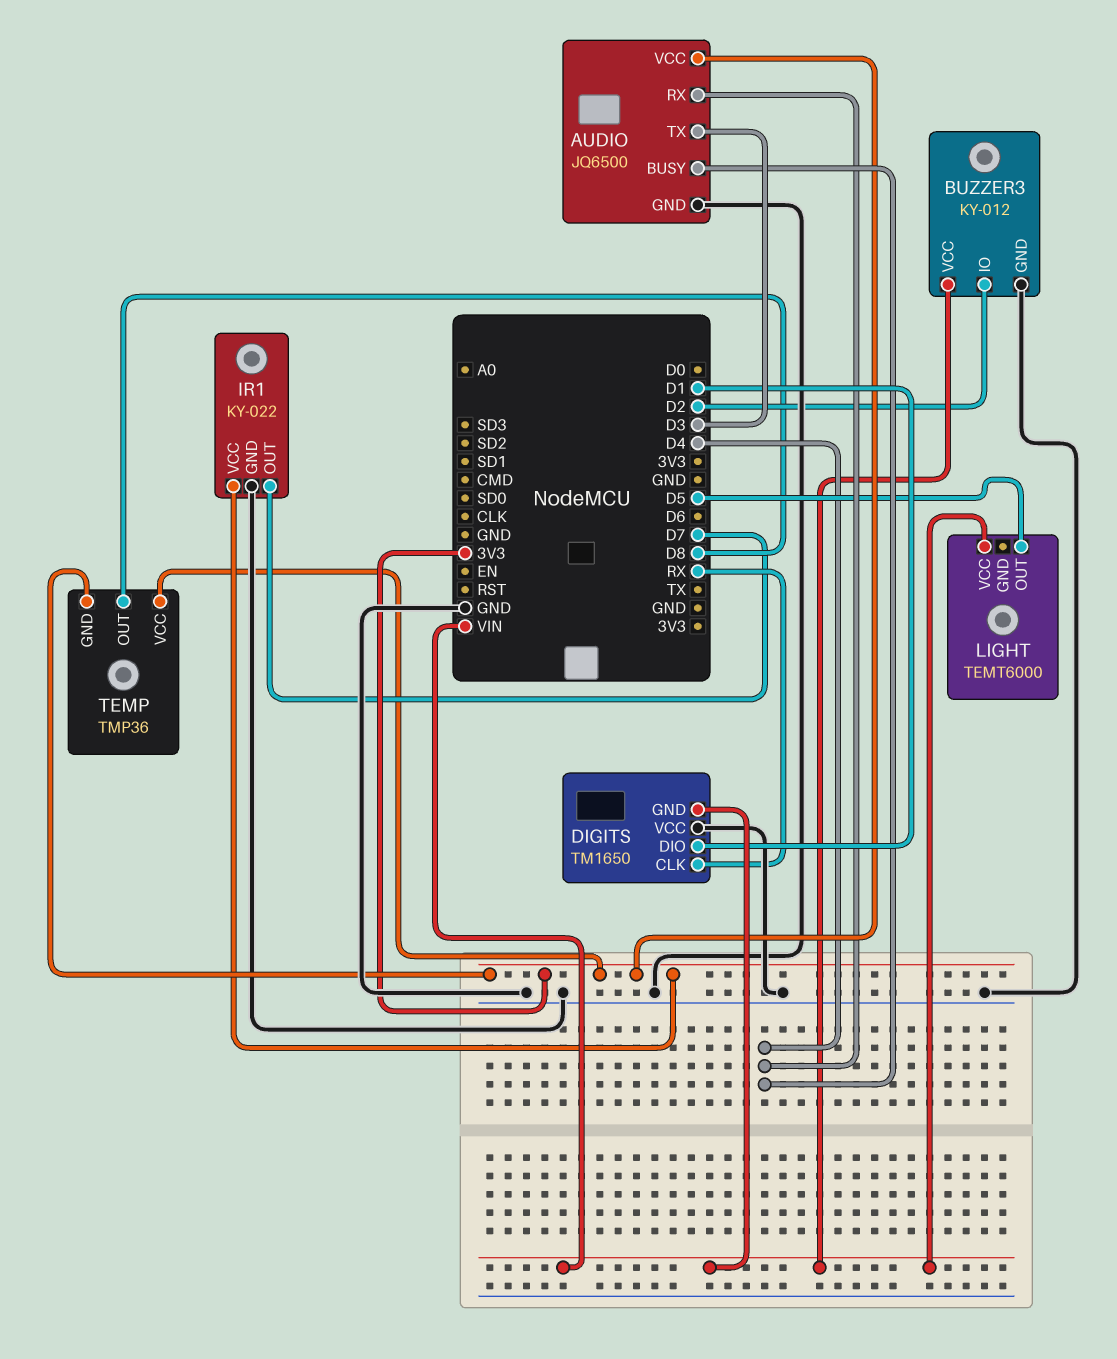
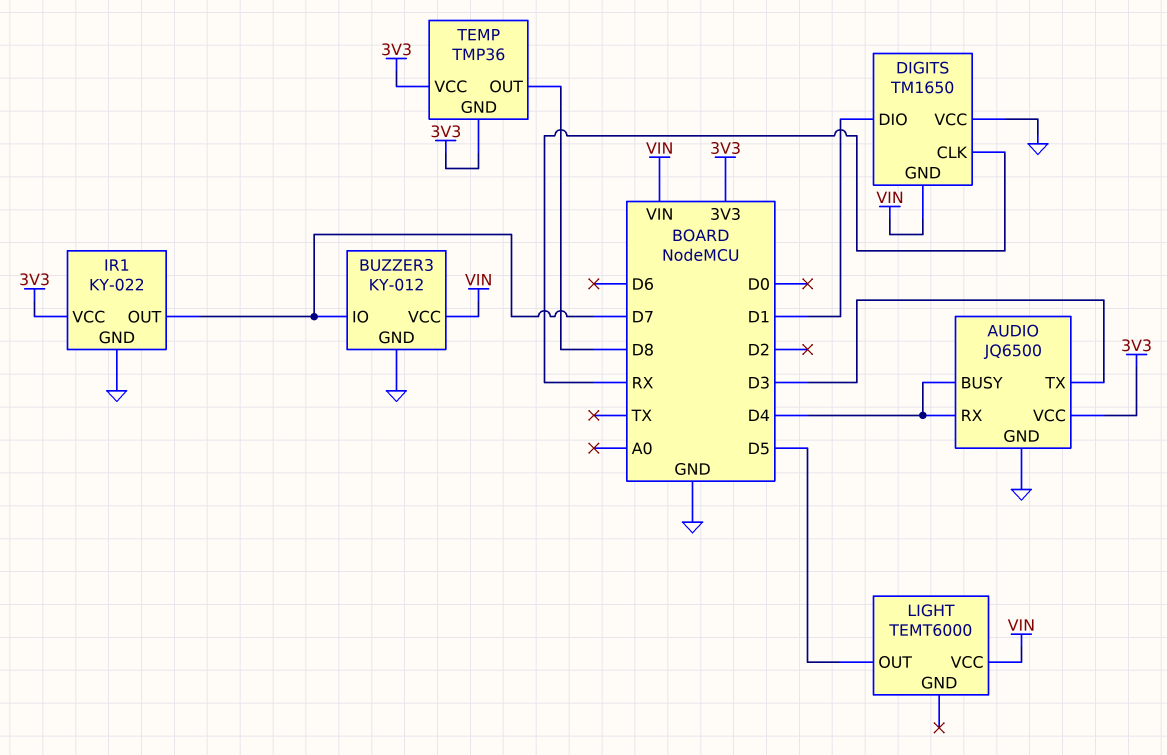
BUZZER3 pin IO: D2 -> D7

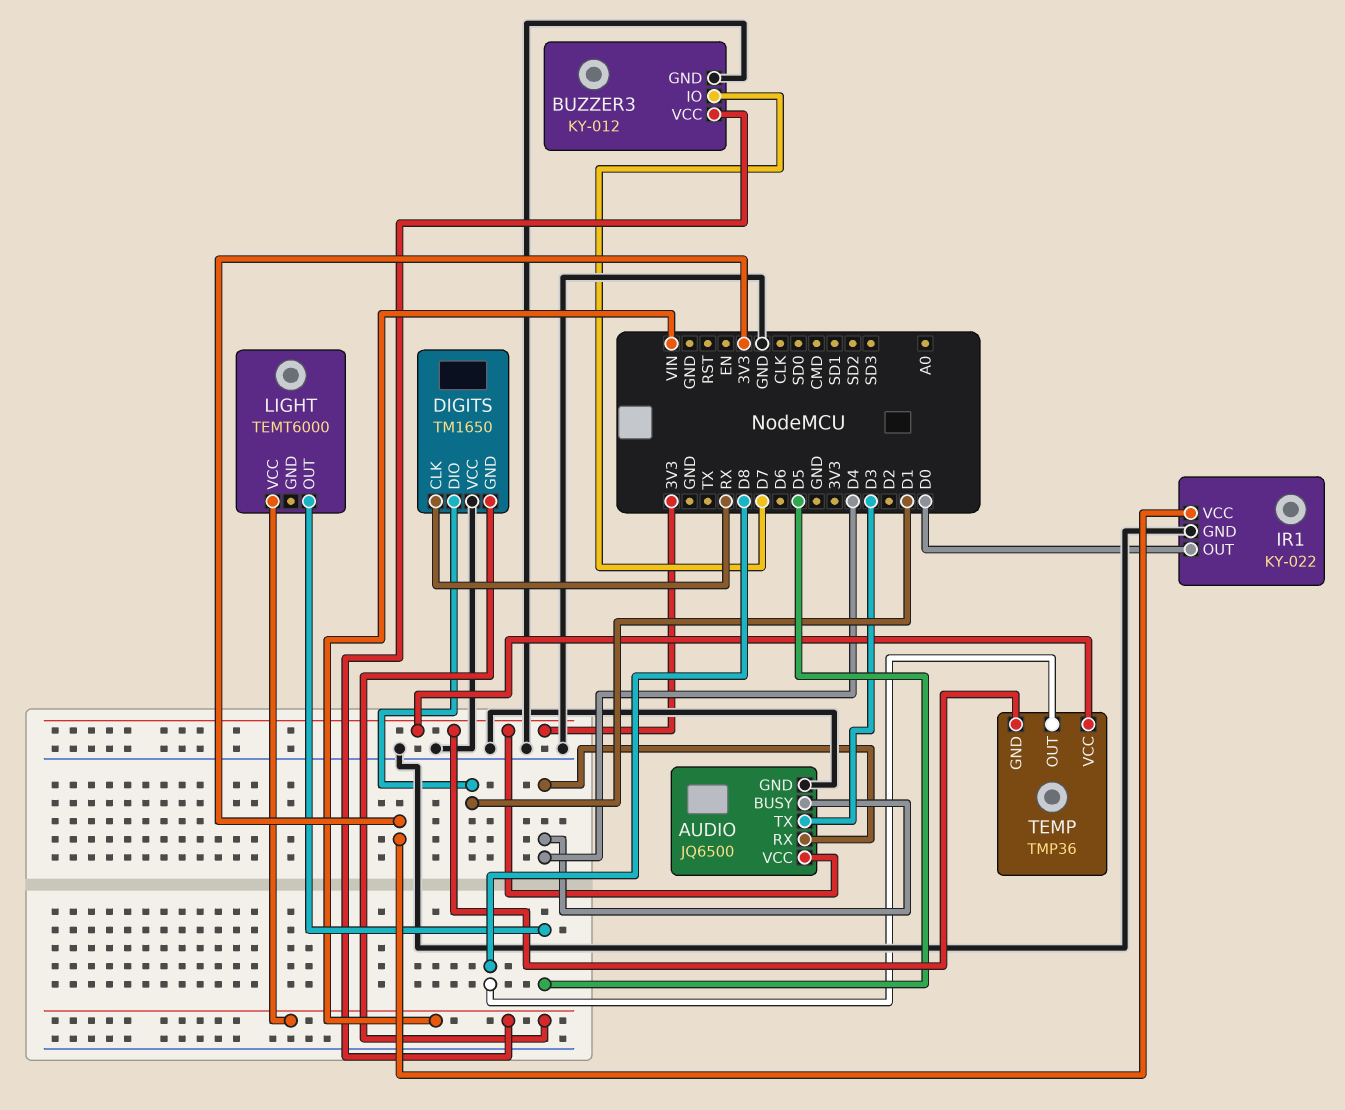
IR1 pin OUT: D7 -> D0

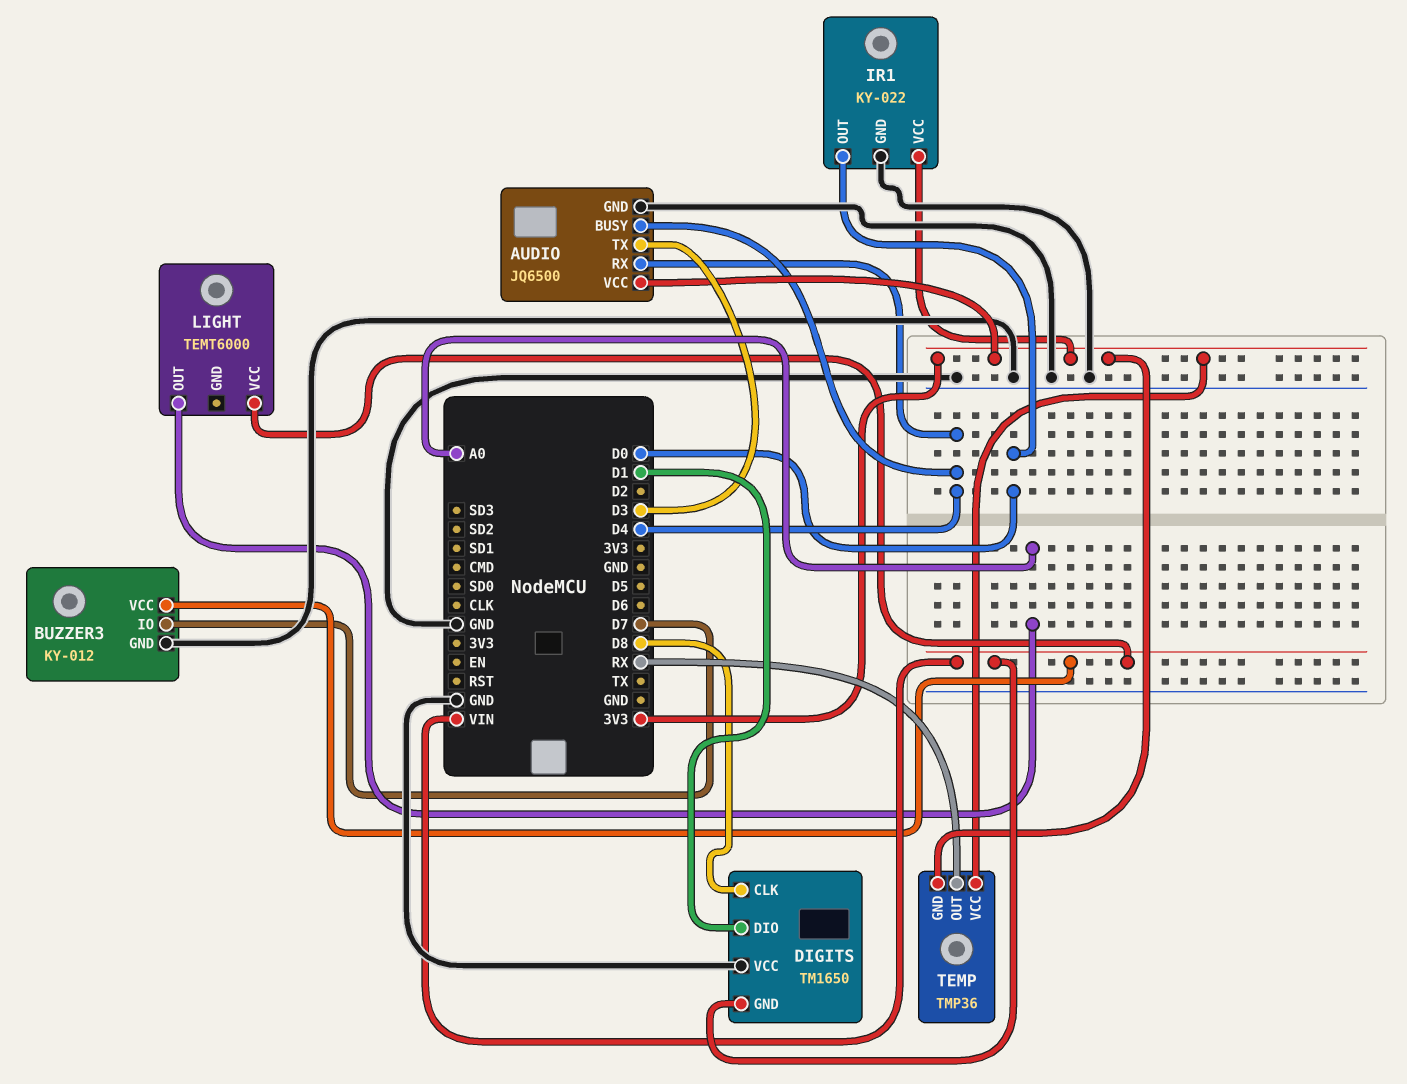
DIGITS pin CLK: RX -> D8
LIGHT pin OUT: D5 -> A0
TEMP pin OUT: D8 -> RX

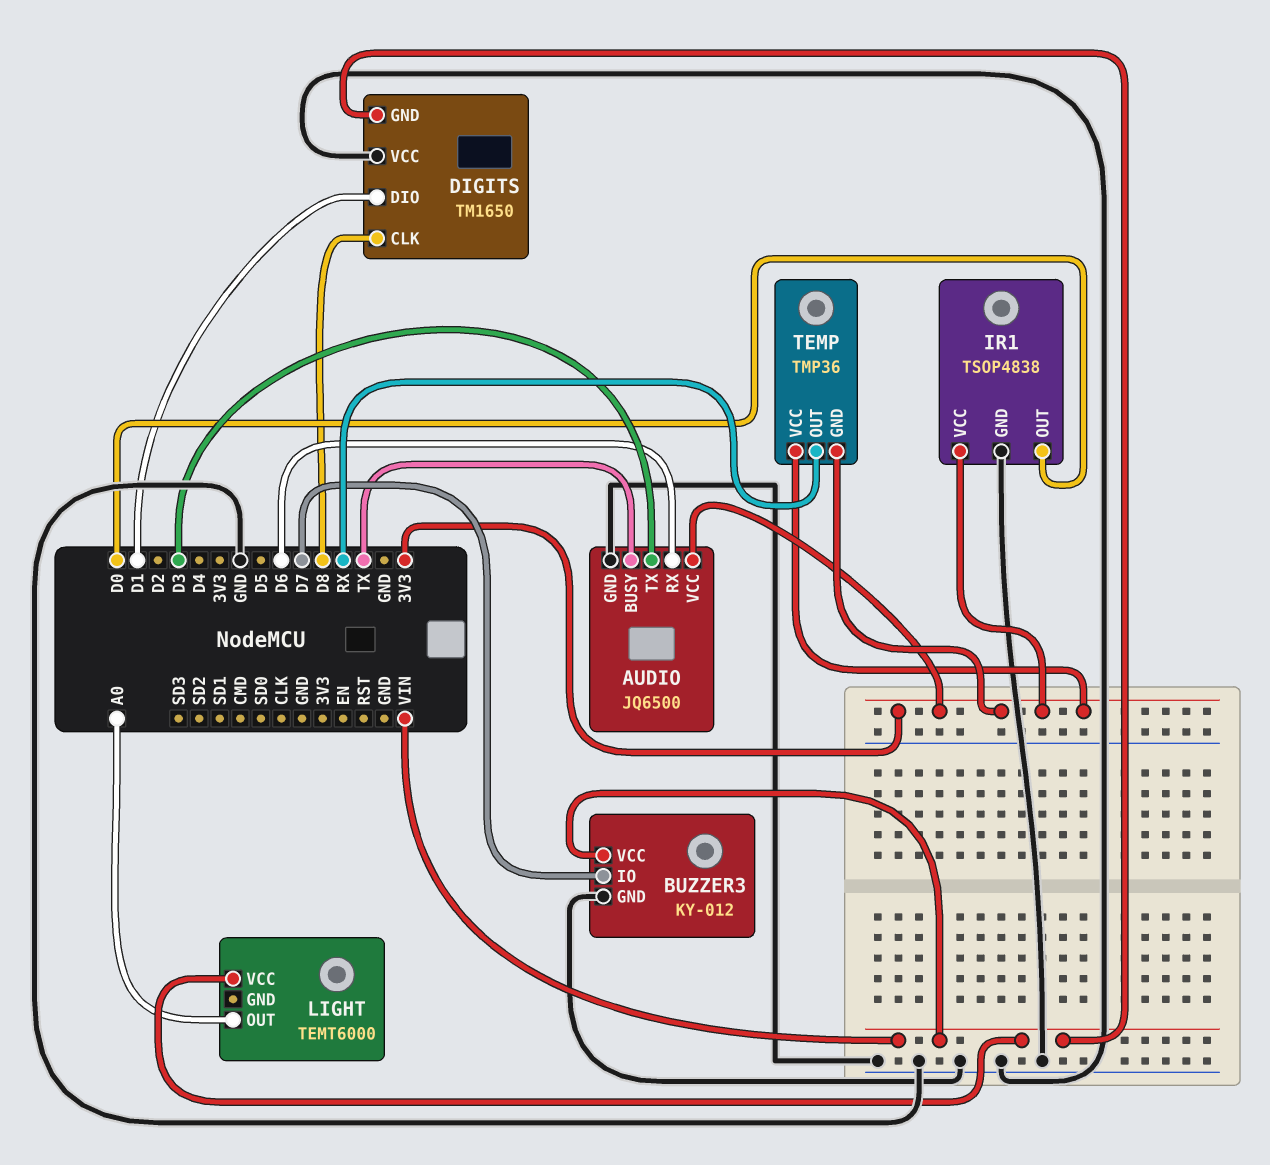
AUDIO pin BUSY: D4 -> TX
AUDIO pin RX: D4 -> D6
IR1: KY-022 -> TSOP4838

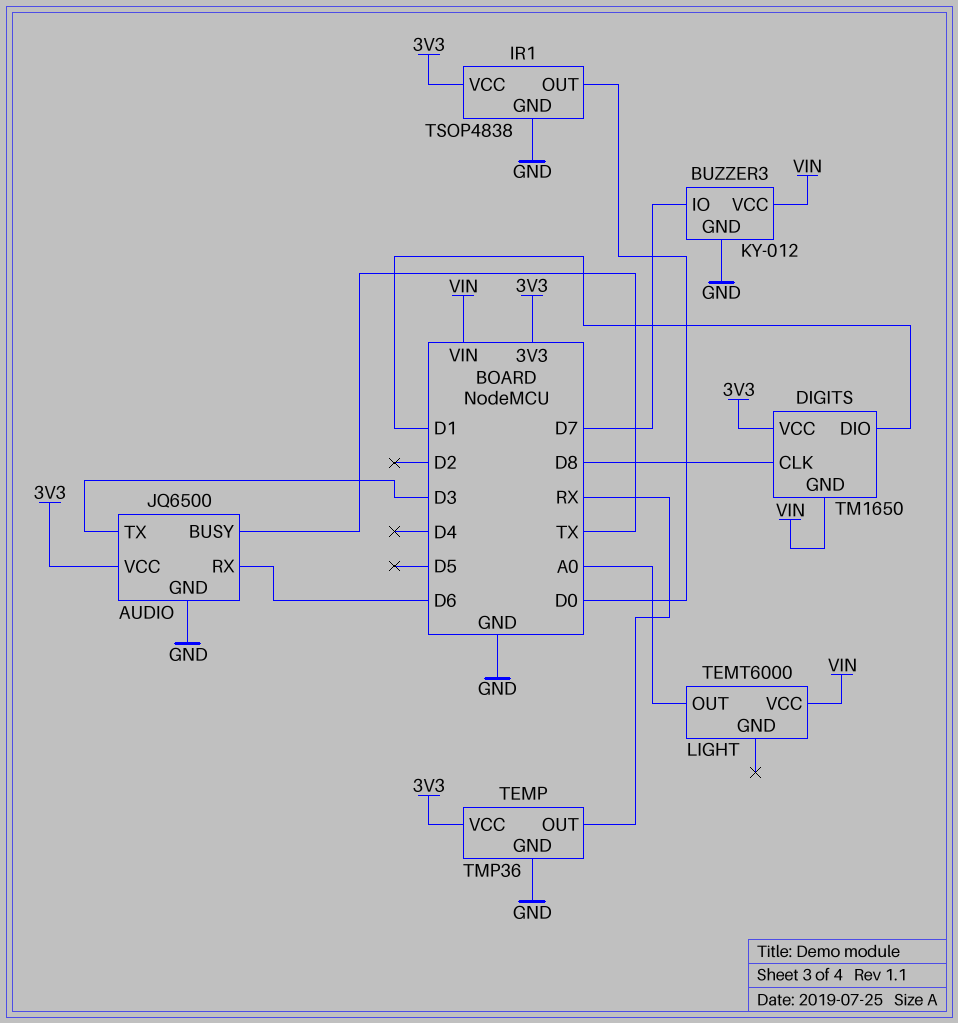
DIGITS pin VCC: GND -> 3V3
TEMP pin GND: 3V3 -> GND

